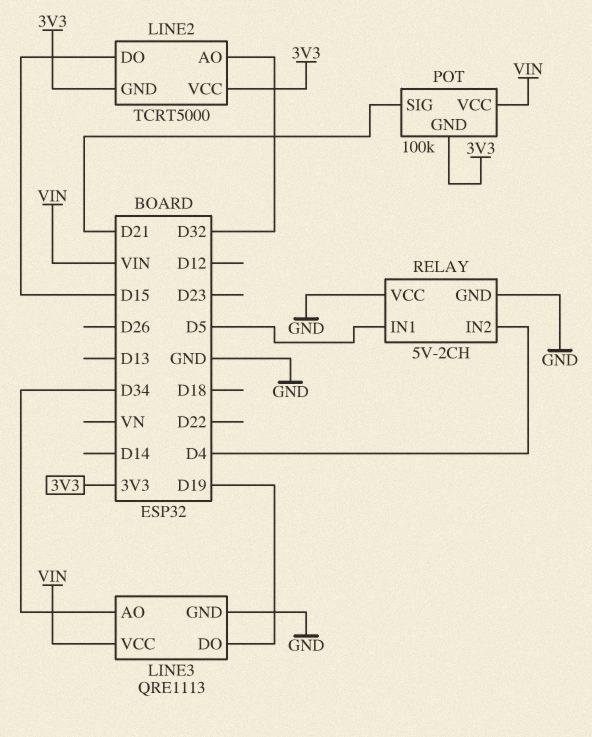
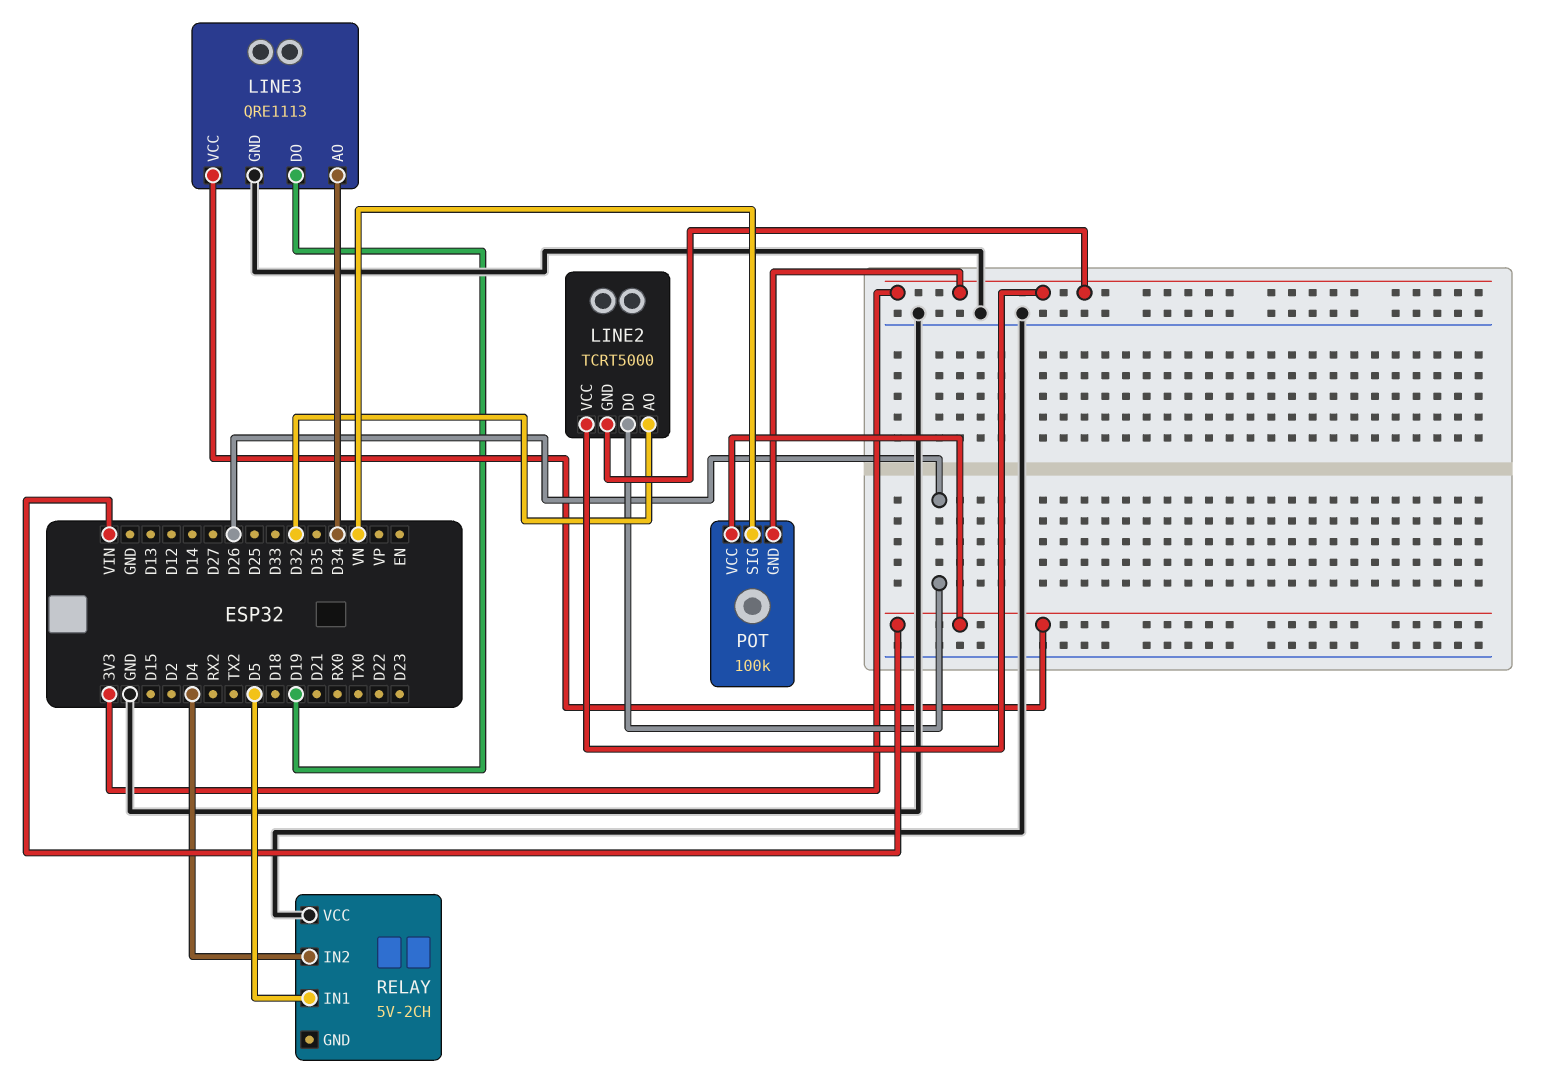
LINE2 pin DO: D15 -> D26
POT pin SIG: D21 -> VN
RELAY pin GND: GND -> none

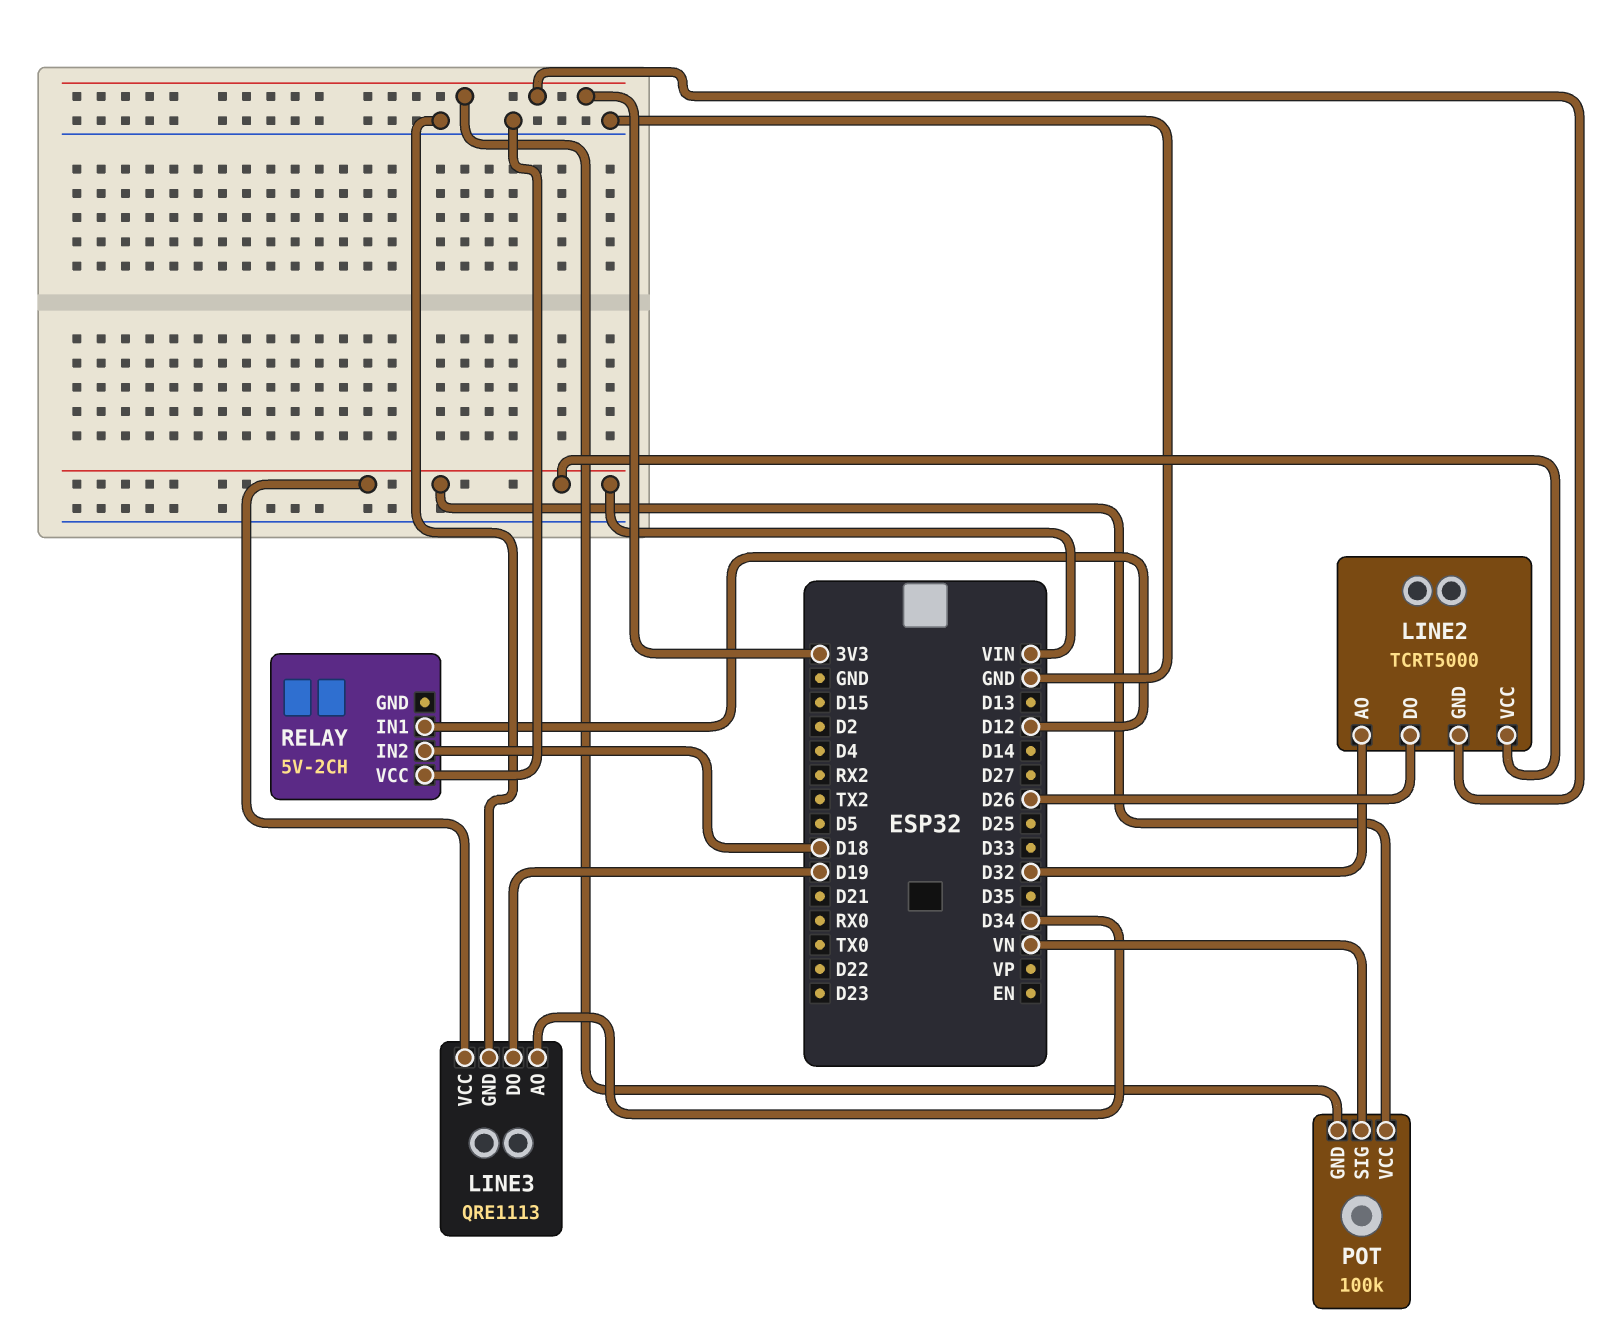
LINE2 pin VCC: 3V3 -> VIN
RELAY pin IN1: D5 -> D12
RELAY pin IN2: D4 -> D18

